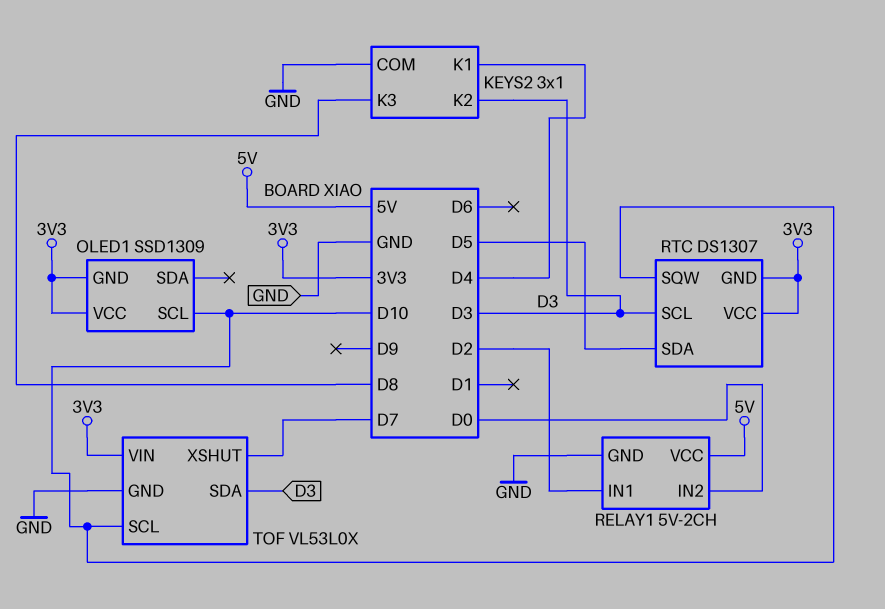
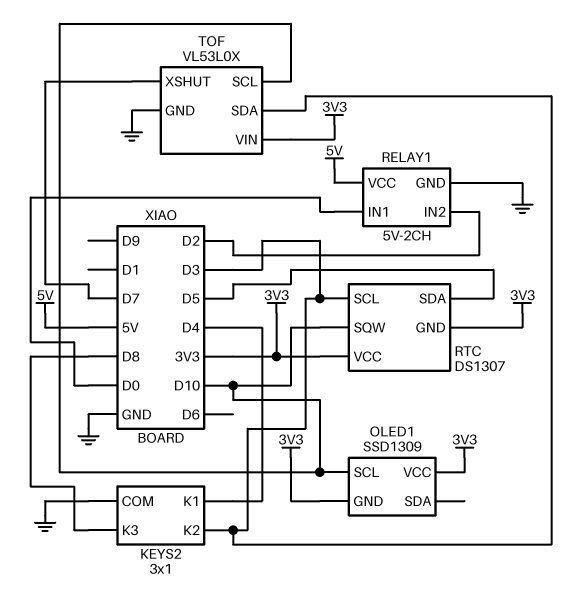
RELAY1 pin IN1: D2 -> D0
RELAY1 pin IN2: D0 -> D2

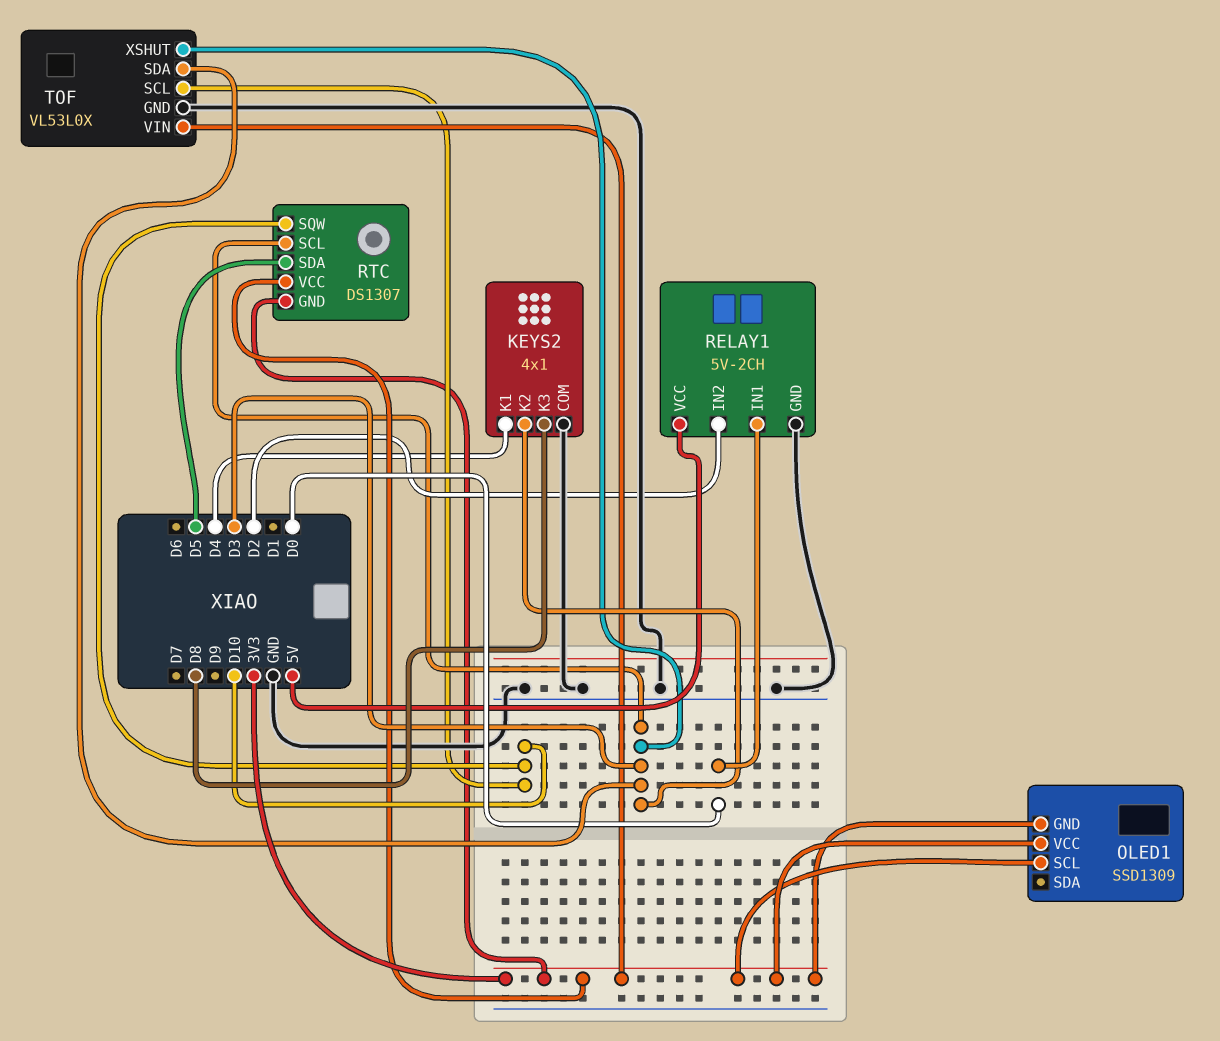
KEYS2: 3x1 -> 4x1
OLED1 pin SCL: D10 -> 3V3
TOF pin XSHUT: D7 -> D3

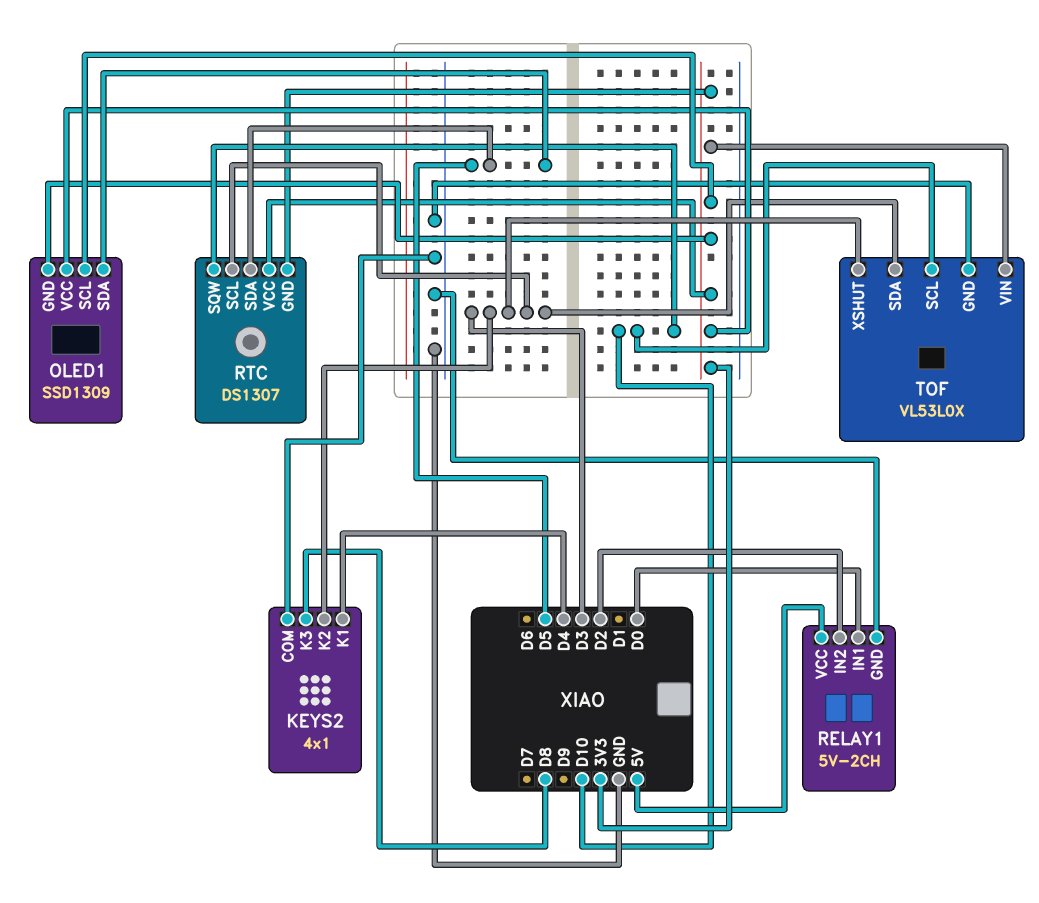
OLED1 pin SDA: none -> D5

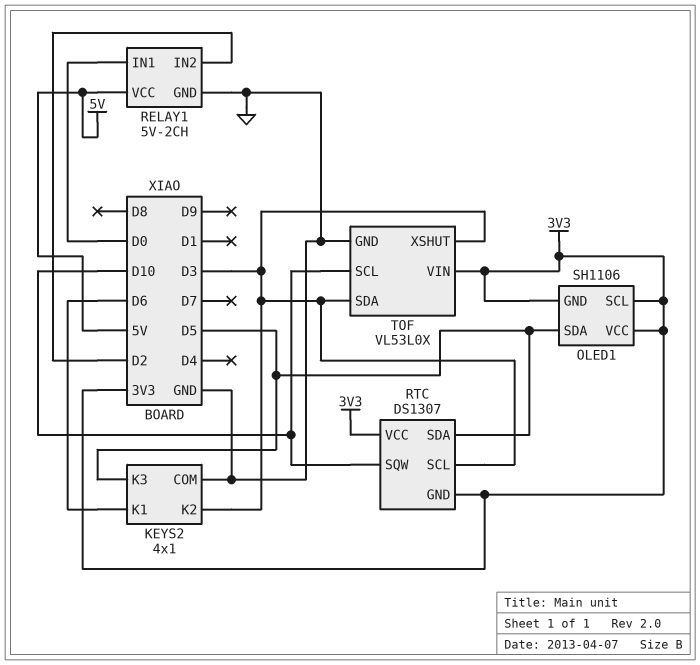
KEYS2 pin K1: D4 -> D6
KEYS2 pin K3: D8 -> D5
OLED1: SSD1309 -> SH1106

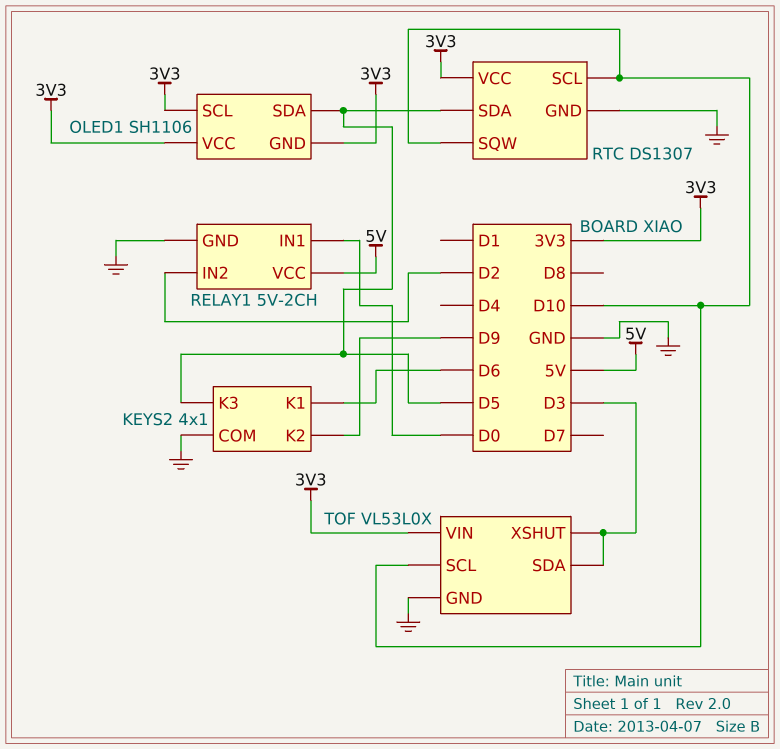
KEYS2 pin K2: D3 -> D9
RTC pin GND: 3V3 -> GND
RTC pin SCL: D3 -> D10

